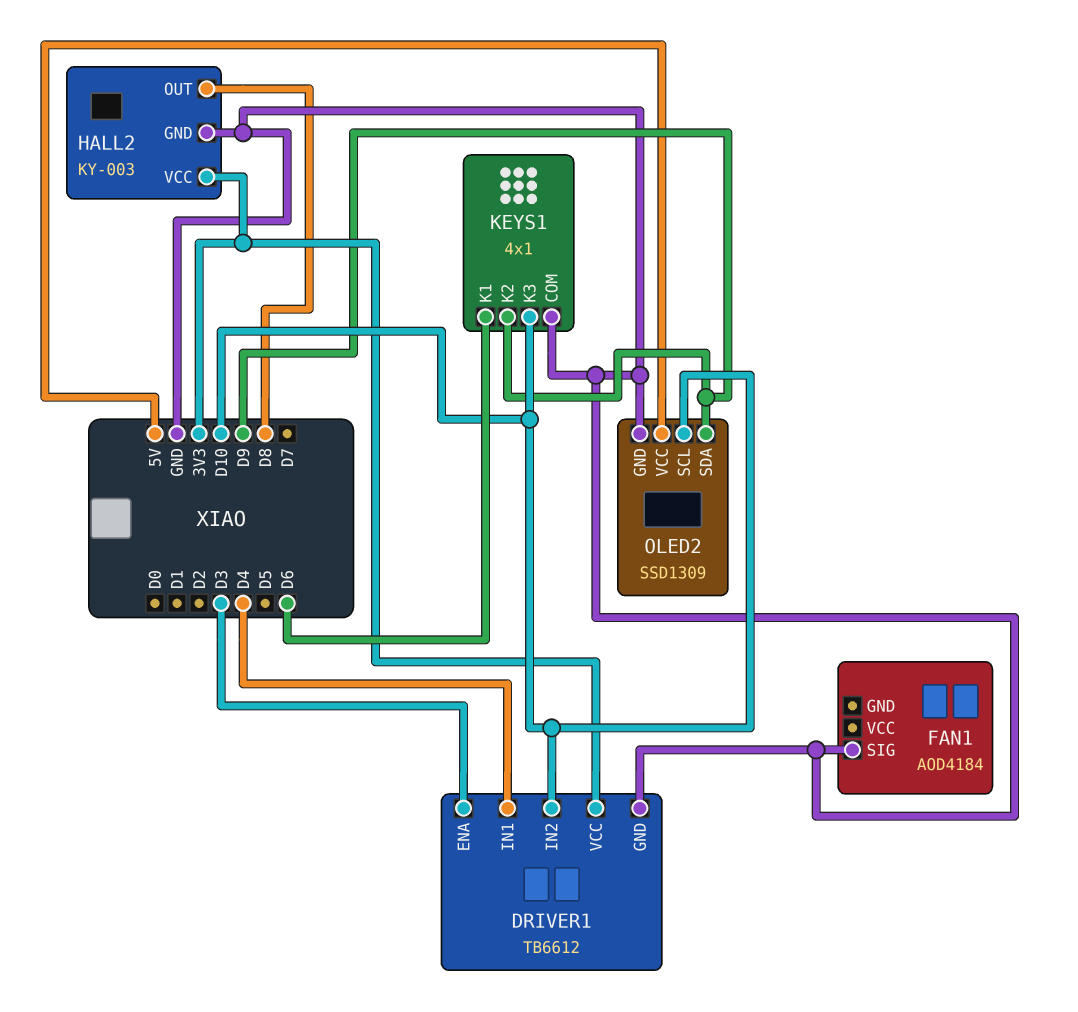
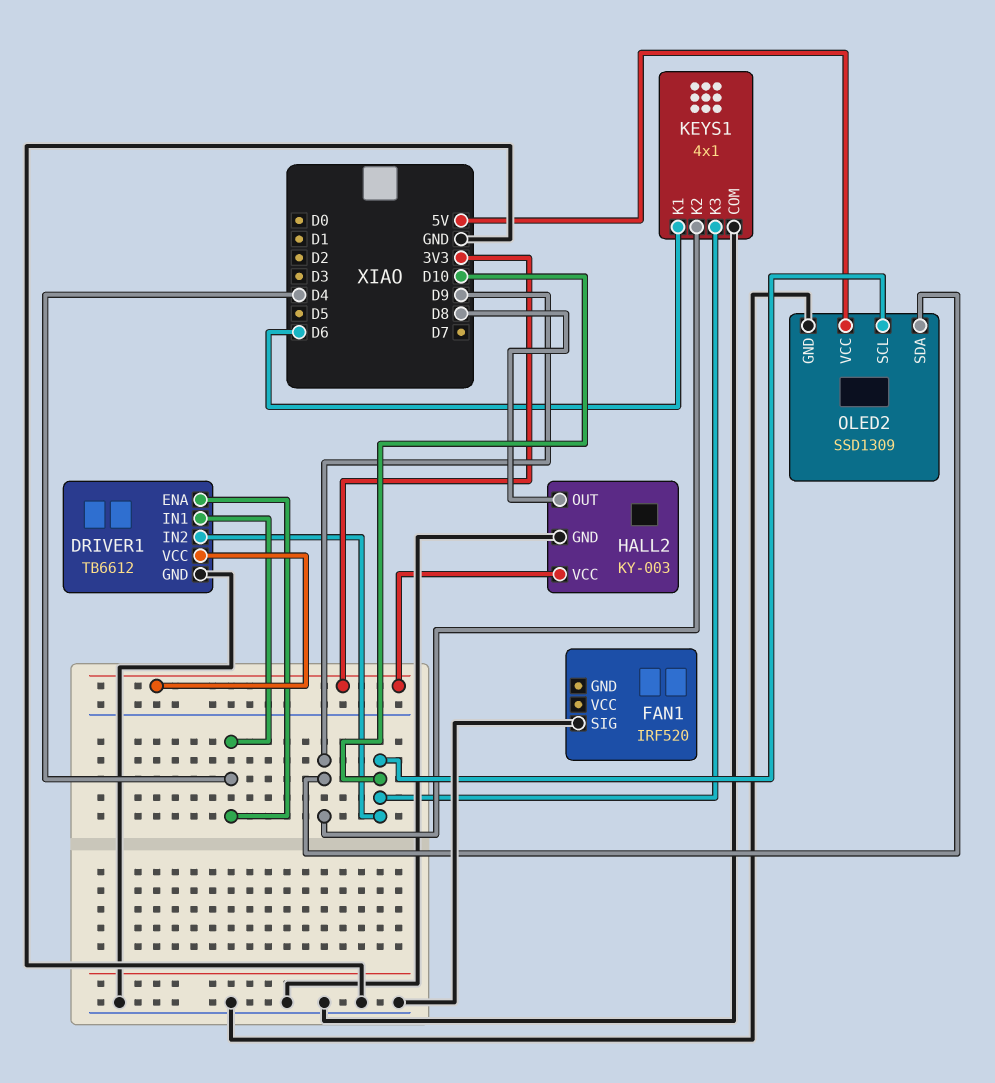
DRIVER1 pin ENA: D3 -> D4
FAN1: AOD4184 -> IRF520

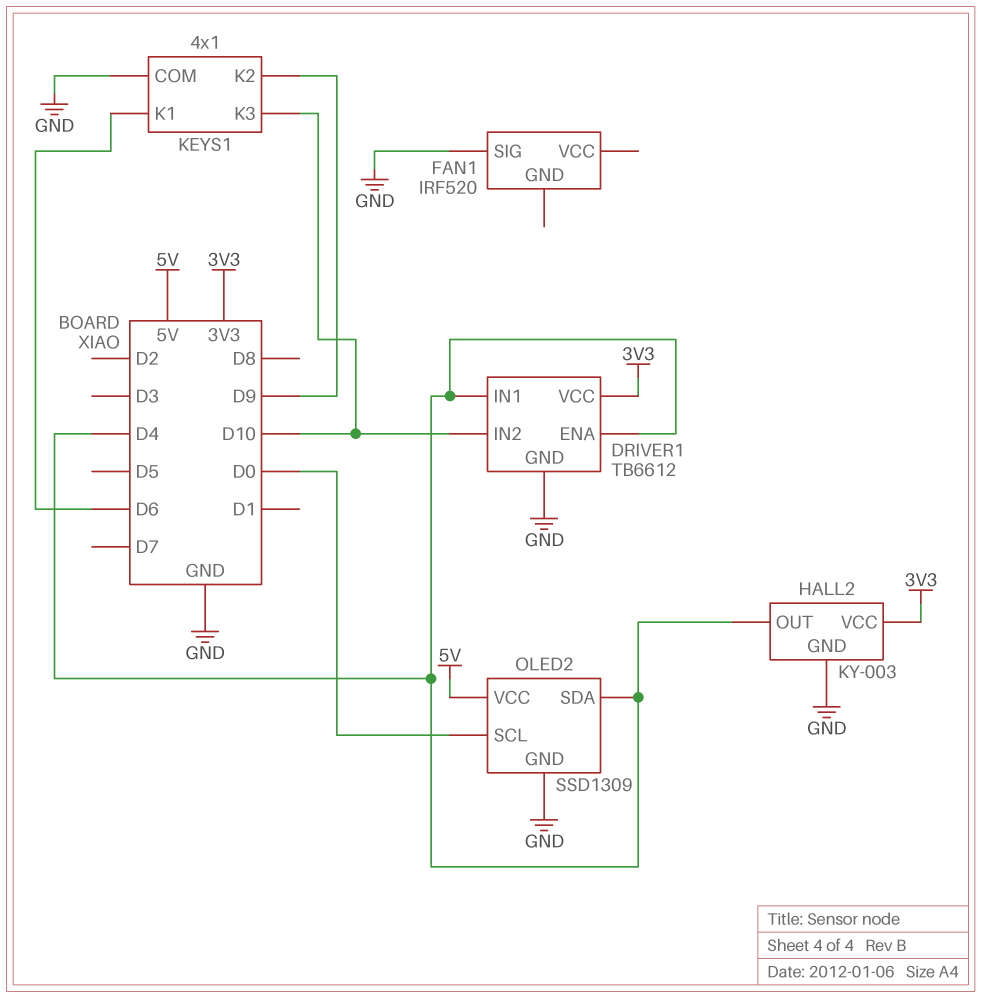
HALL2 pin OUT: D8 -> D4
OLED2 pin SCL: D10 -> D0
OLED2 pin SDA: D9 -> D4

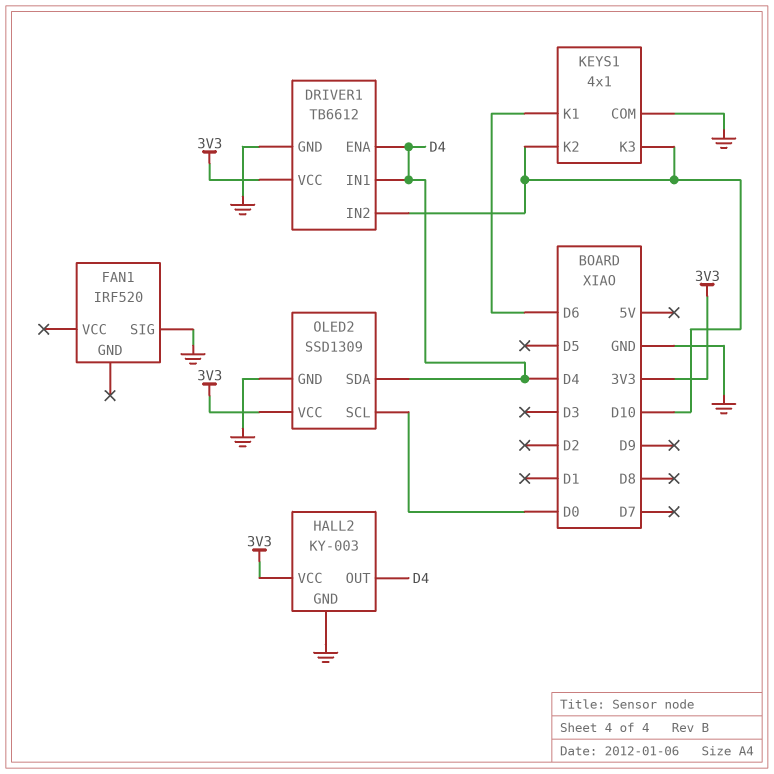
KEYS1 pin K2: D9 -> D10
OLED2 pin VCC: 5V -> 3V3

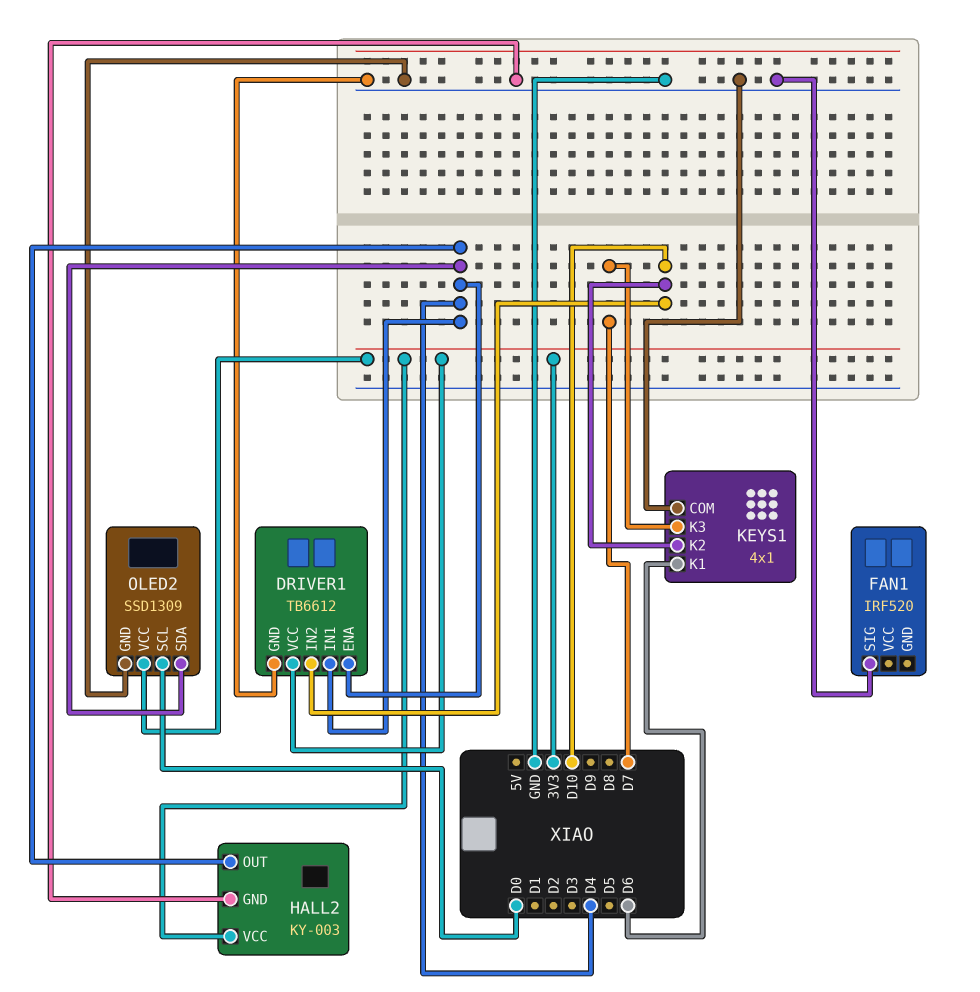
KEYS1 pin K3: D10 -> D7

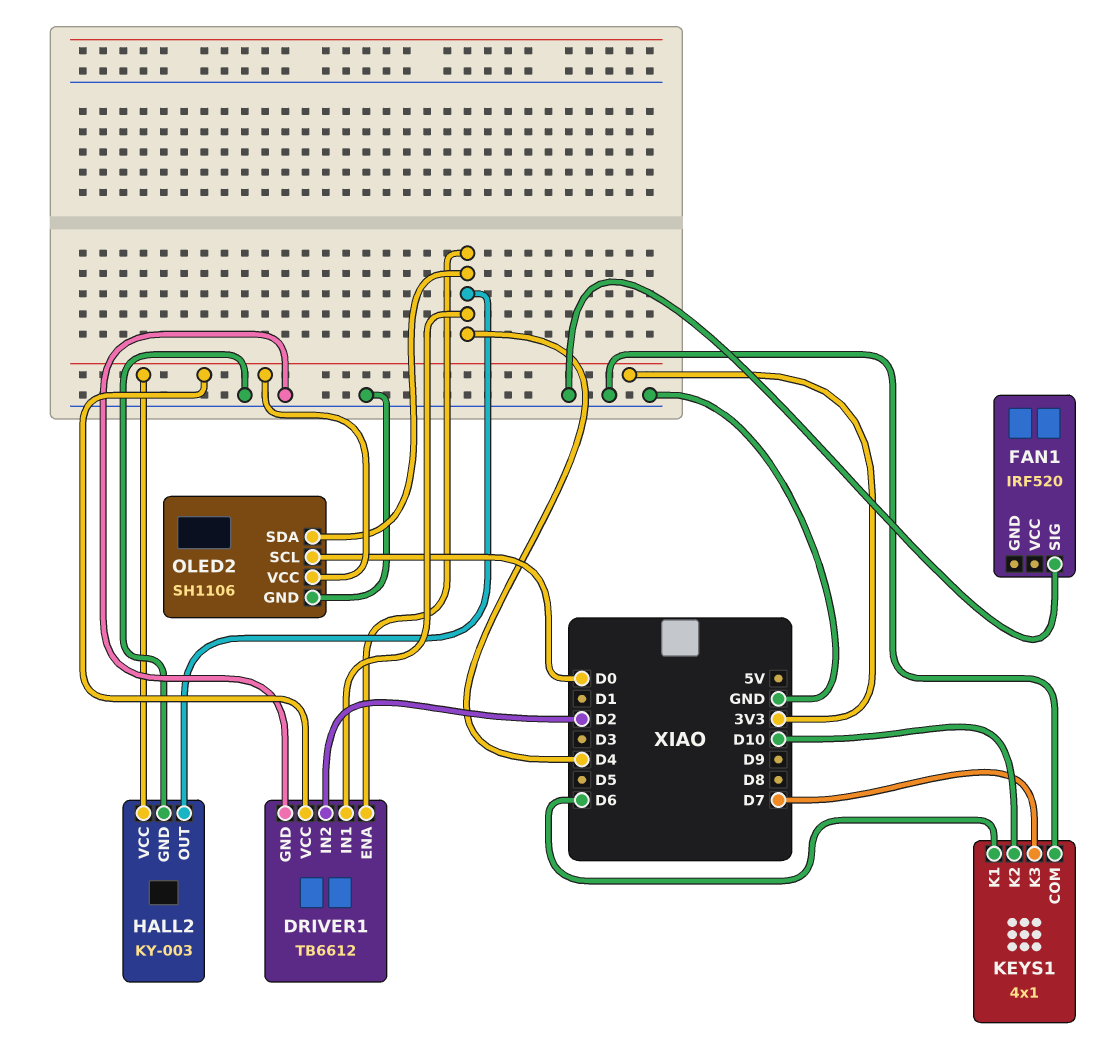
DRIVER1 pin IN2: D10 -> D2
OLED2: SSD1309 -> SH1106

